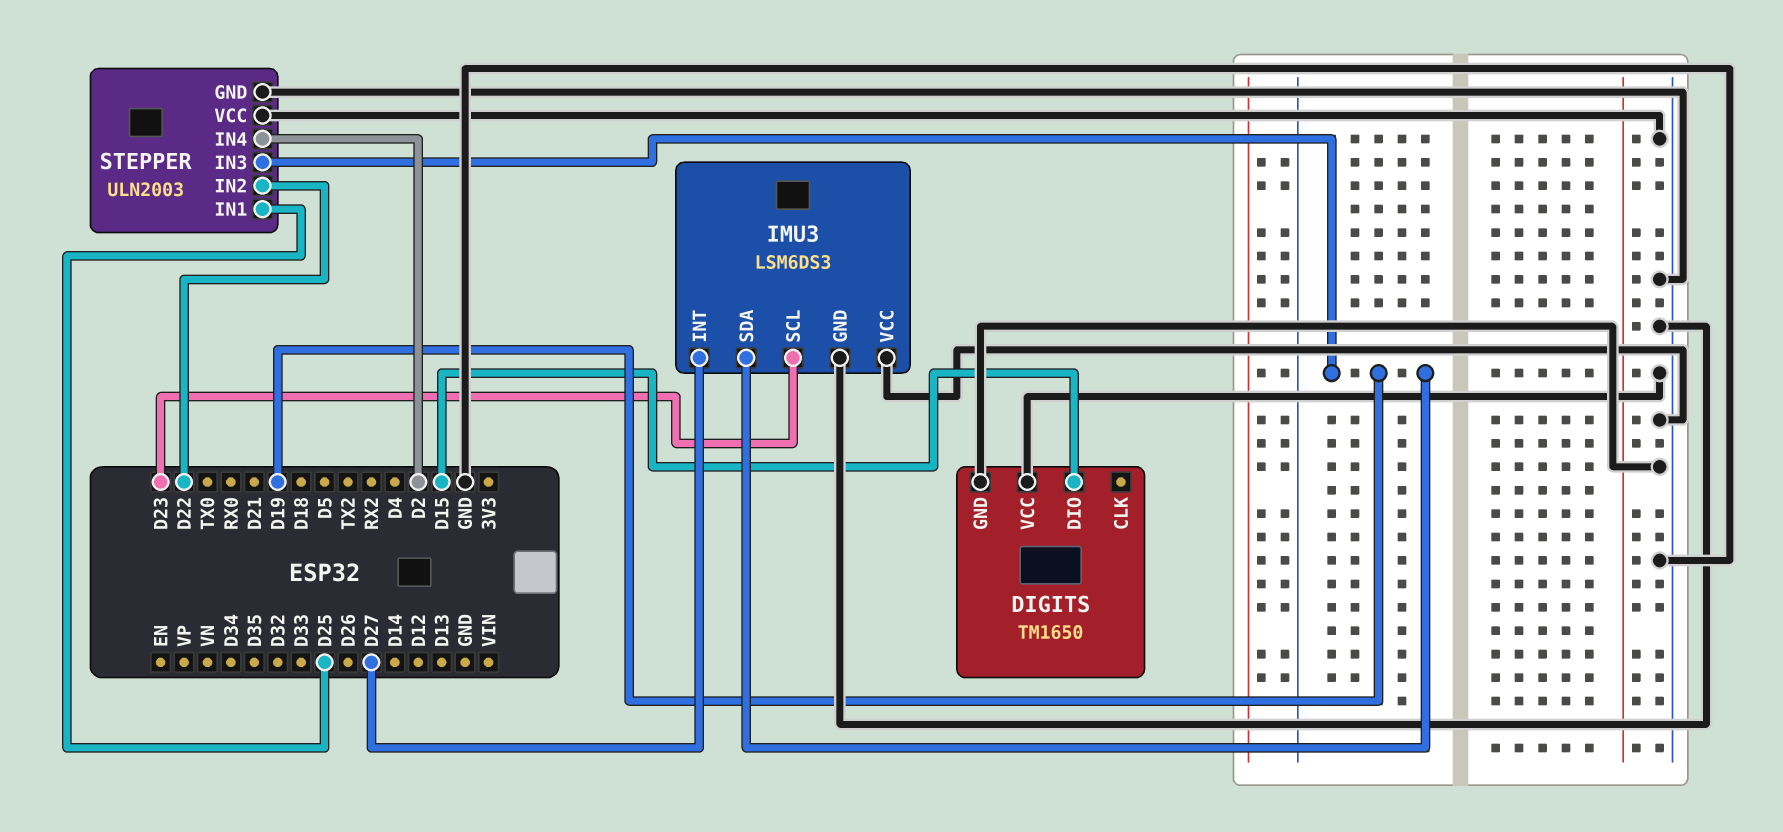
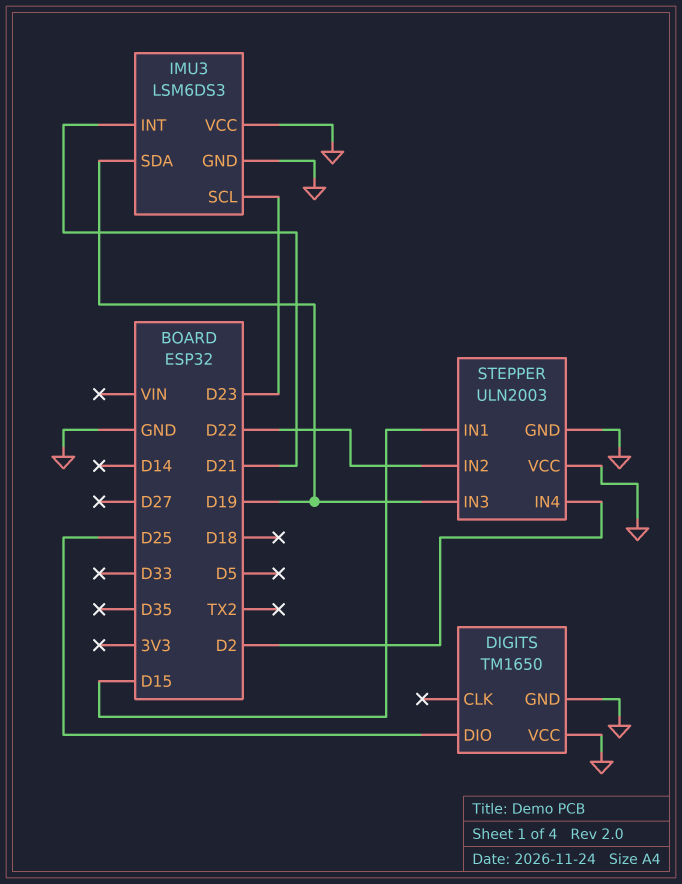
DIGITS pin DIO: D15 -> D25
IMU3 pin INT: D27 -> D21
STEPPER pin IN1: D25 -> D15

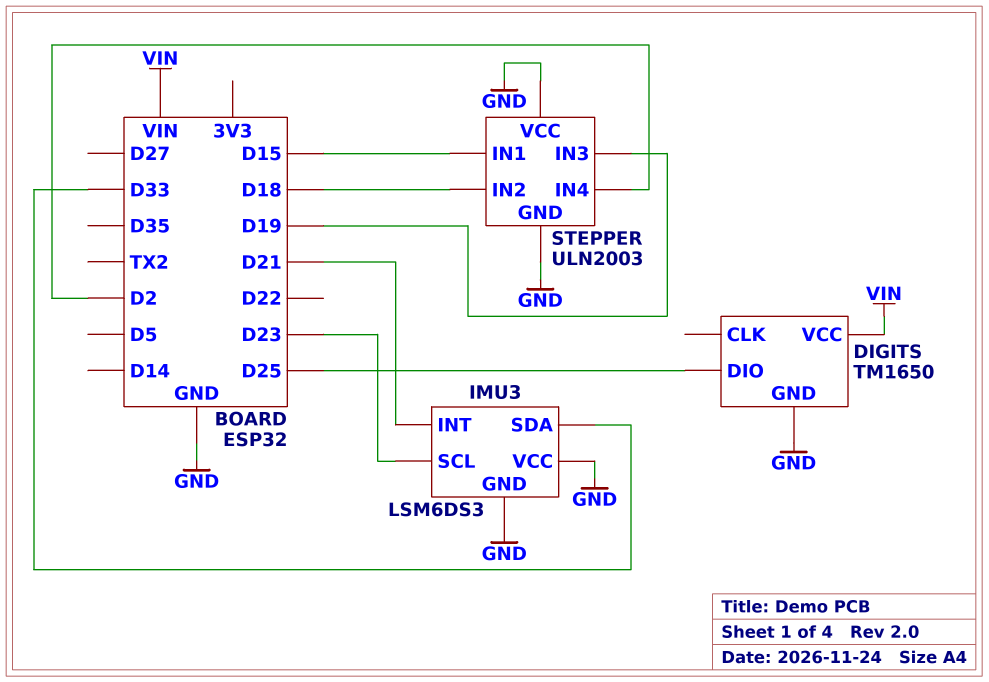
DIGITS pin VCC: GND -> VIN
IMU3 pin SDA: D19 -> D33
STEPPER pin IN2: D22 -> D18

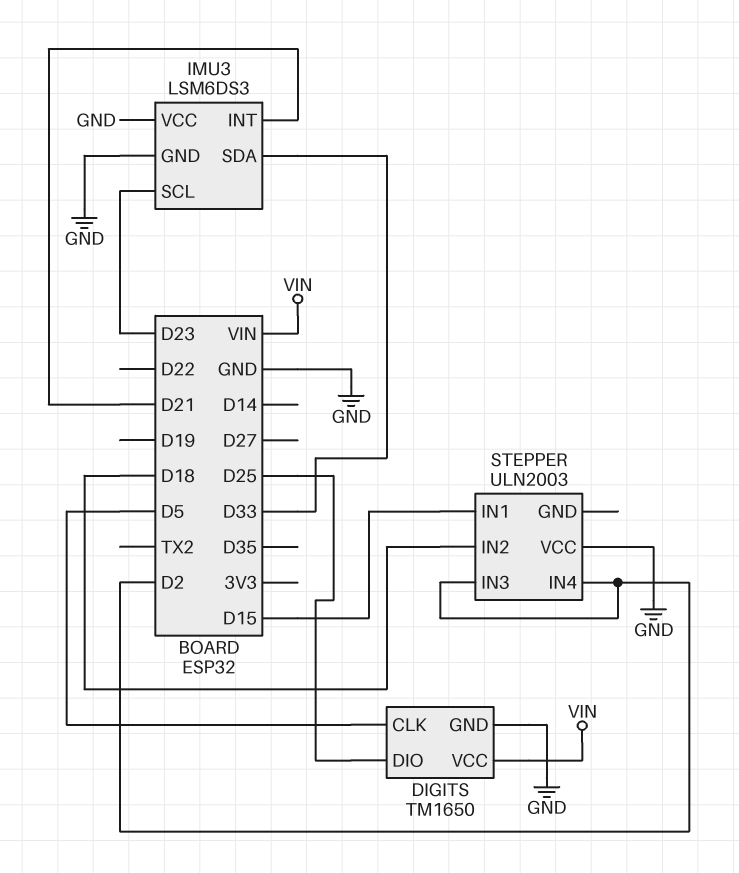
DIGITS pin CLK: none -> D5
STEPPER pin GND: GND -> none
STEPPER pin IN3: D19 -> D2

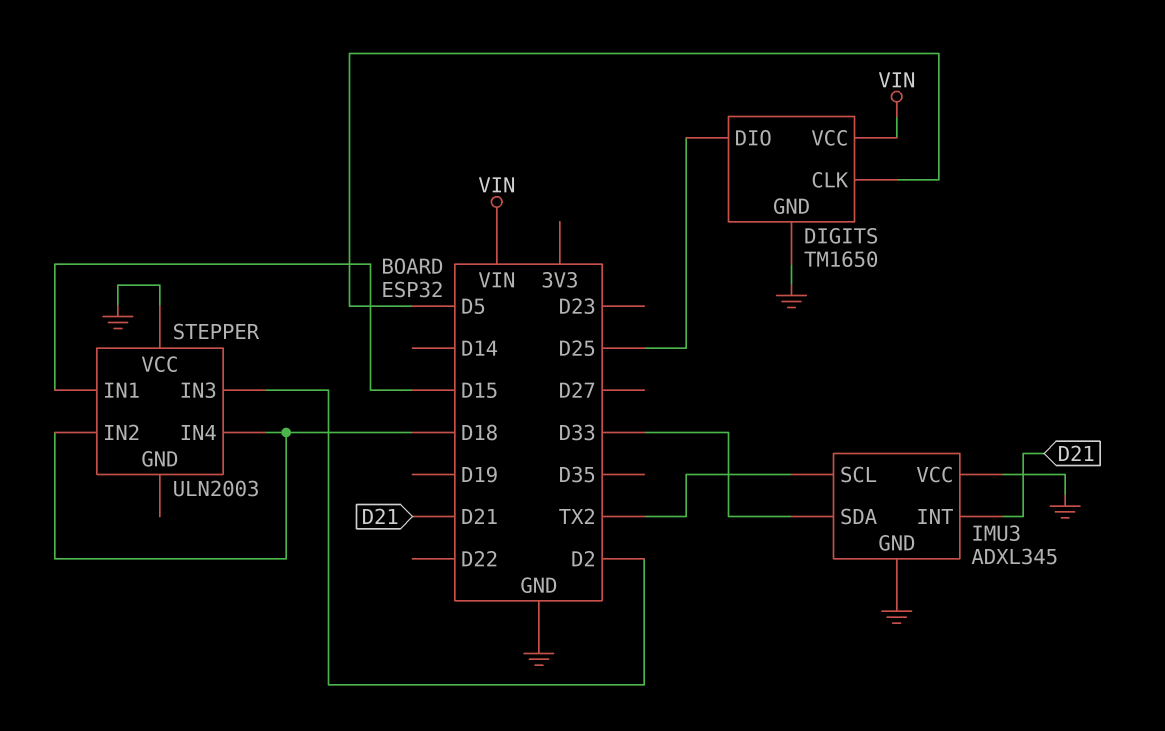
IMU3: LSM6DS3 -> ADXL345
IMU3 pin SCL: D23 -> TX2
STEPPER pin IN4: D2 -> D18

